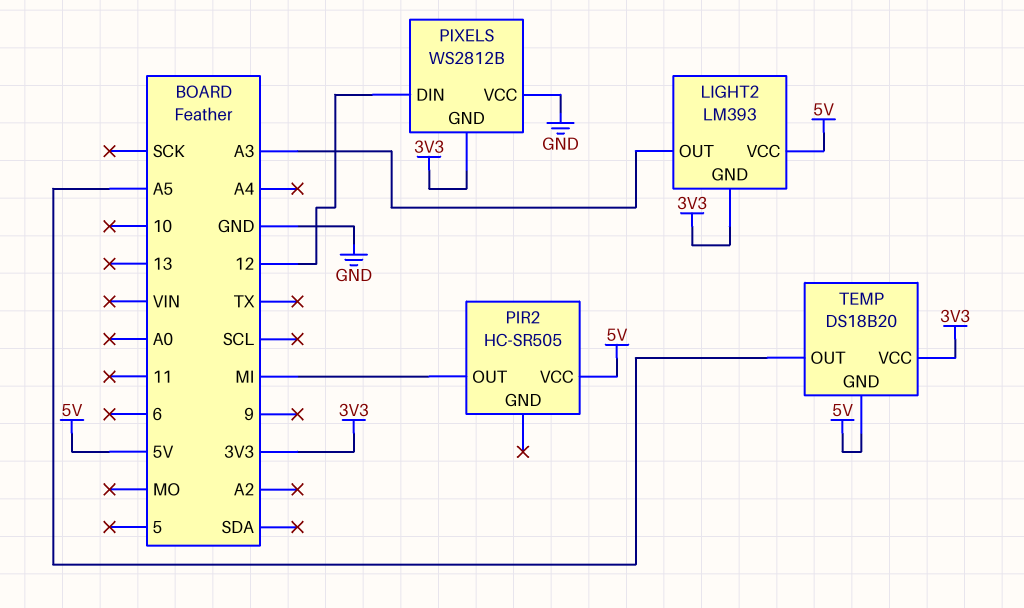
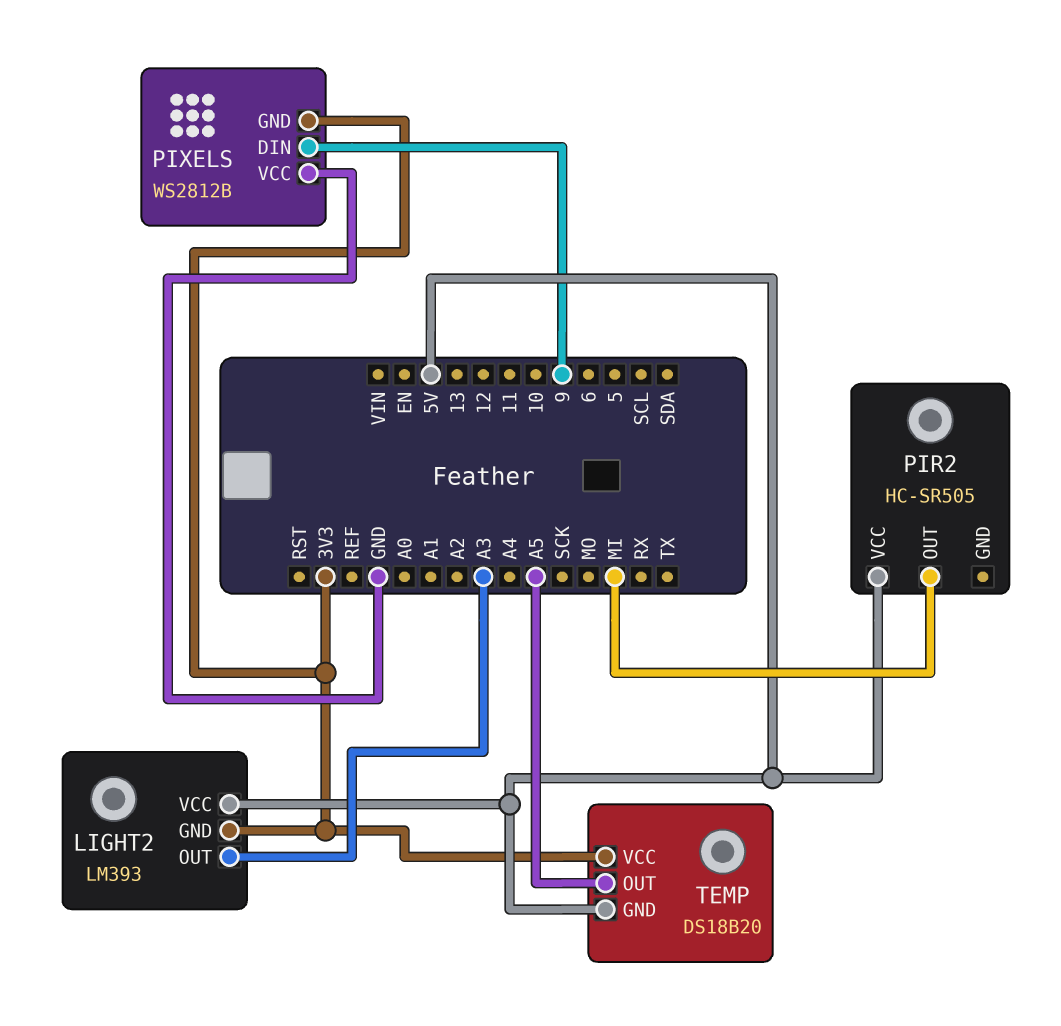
PIXELS pin DIN: 12 -> 9

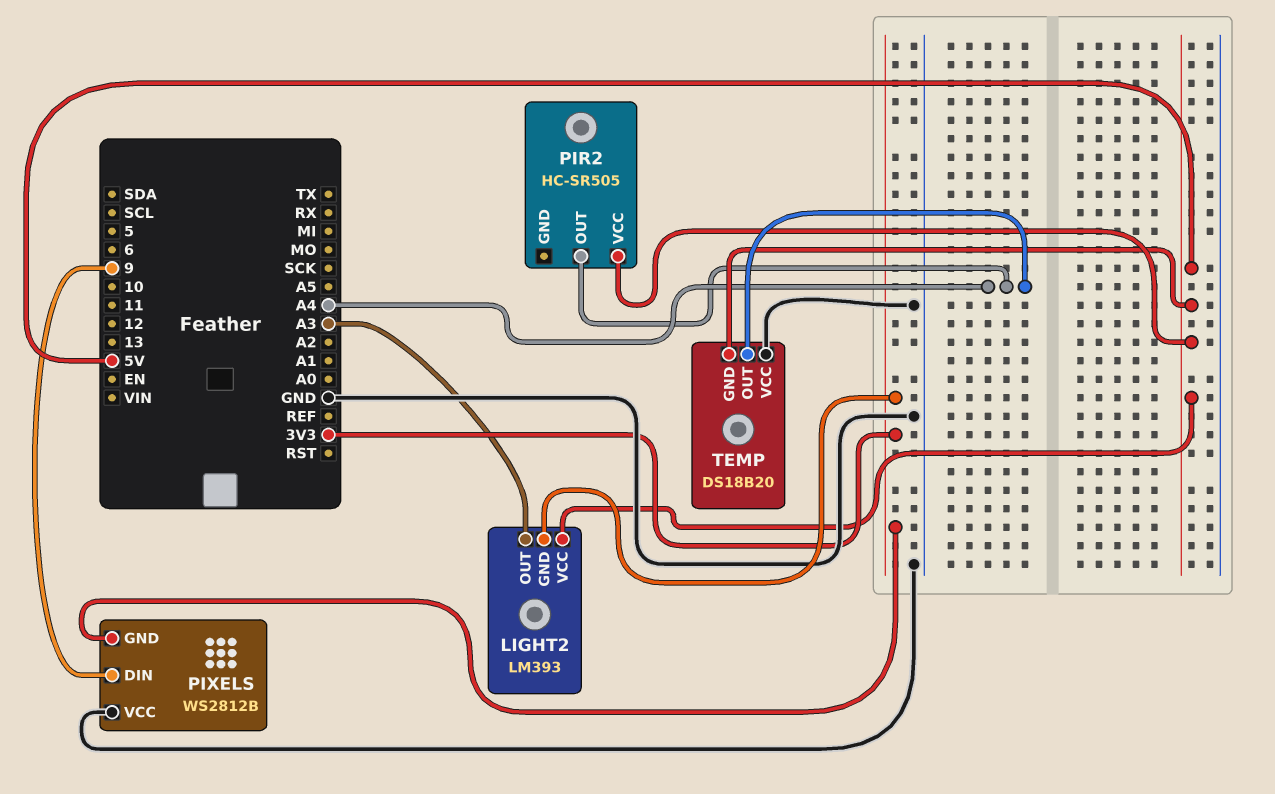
PIR2 pin OUT: MI -> A4
TEMP pin OUT: A5 -> A4
TEMP pin VCC: 3V3 -> GND

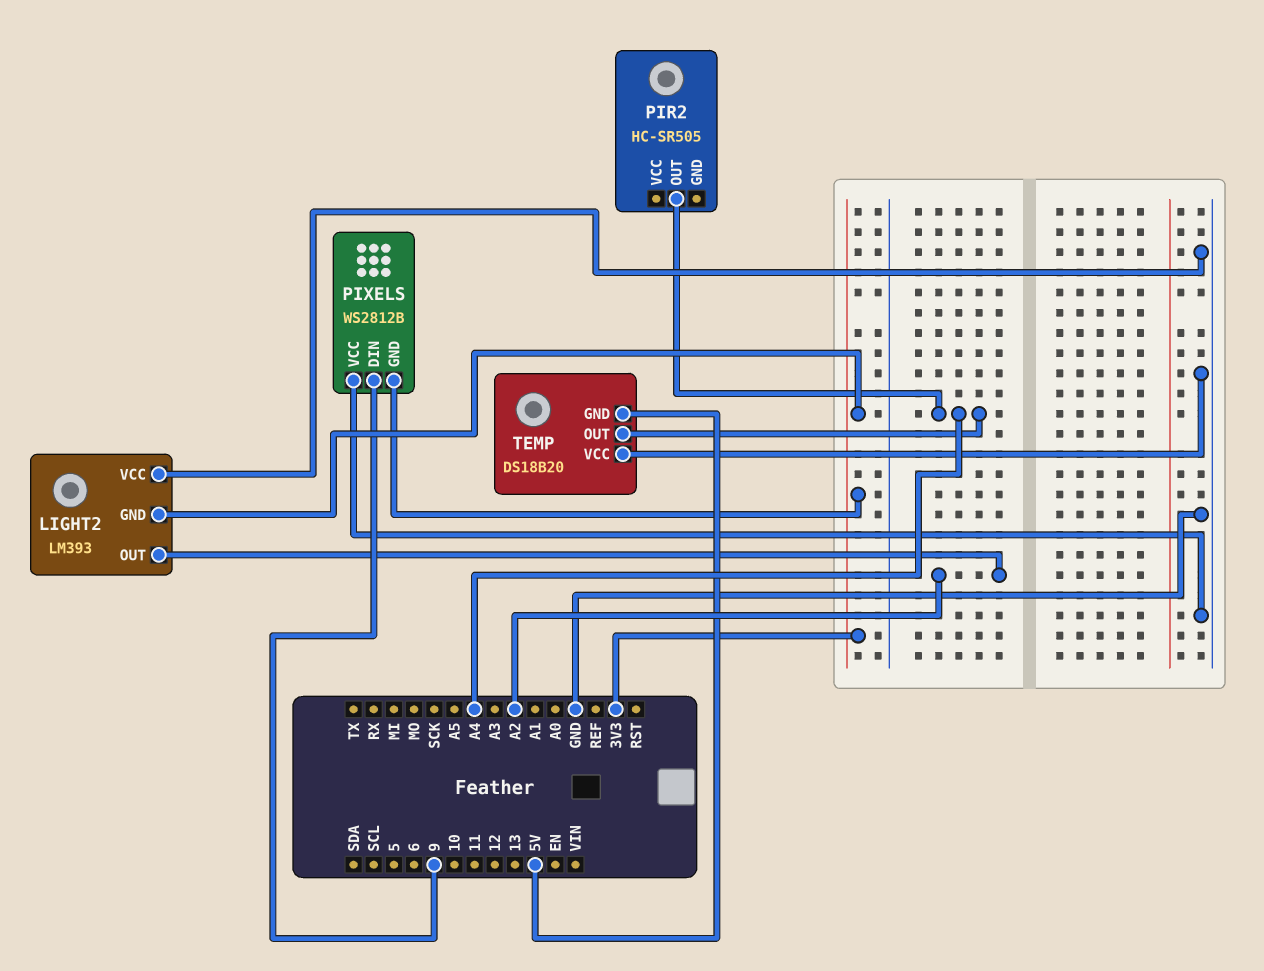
LIGHT2 pin OUT: A3 -> A2
LIGHT2 pin VCC: 5V -> GND
PIR2 pin VCC: 5V -> none

